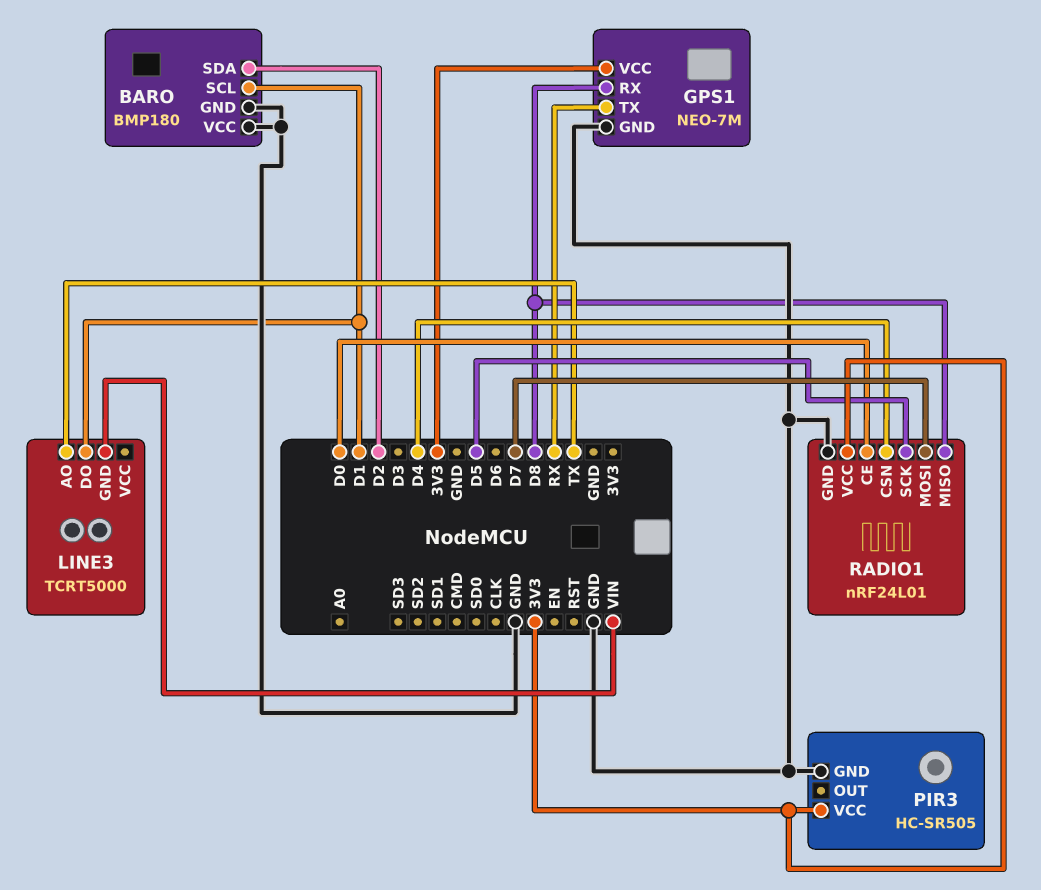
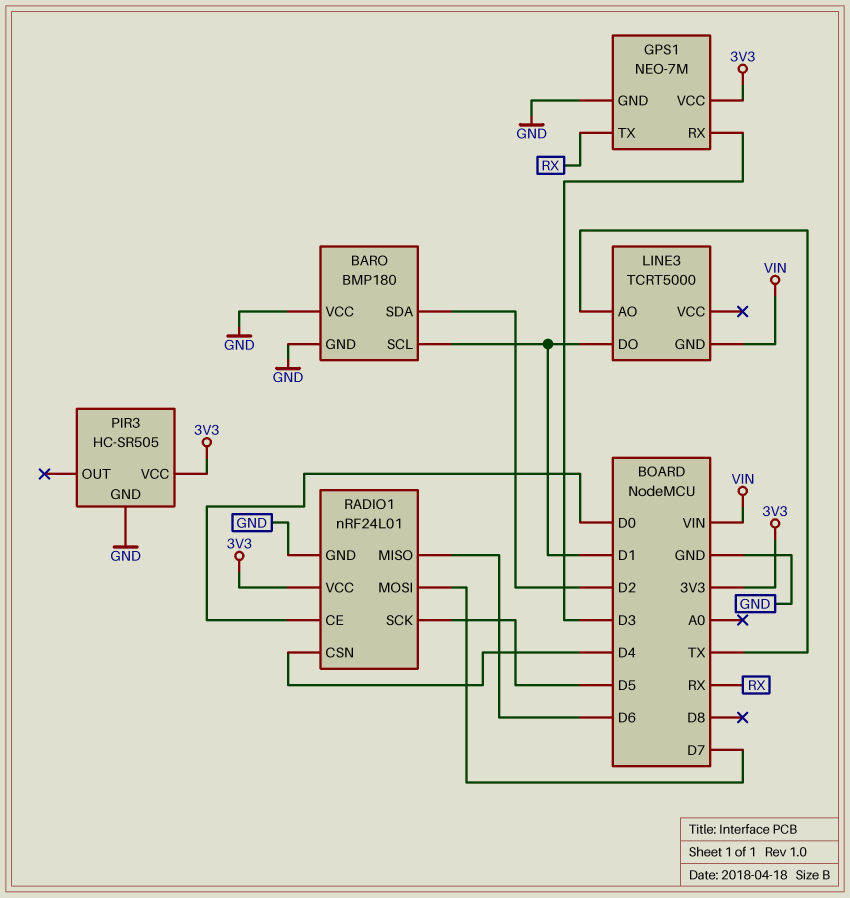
GPS1 pin RX: D8 -> D3
RADIO1 pin MISO: D8 -> D6

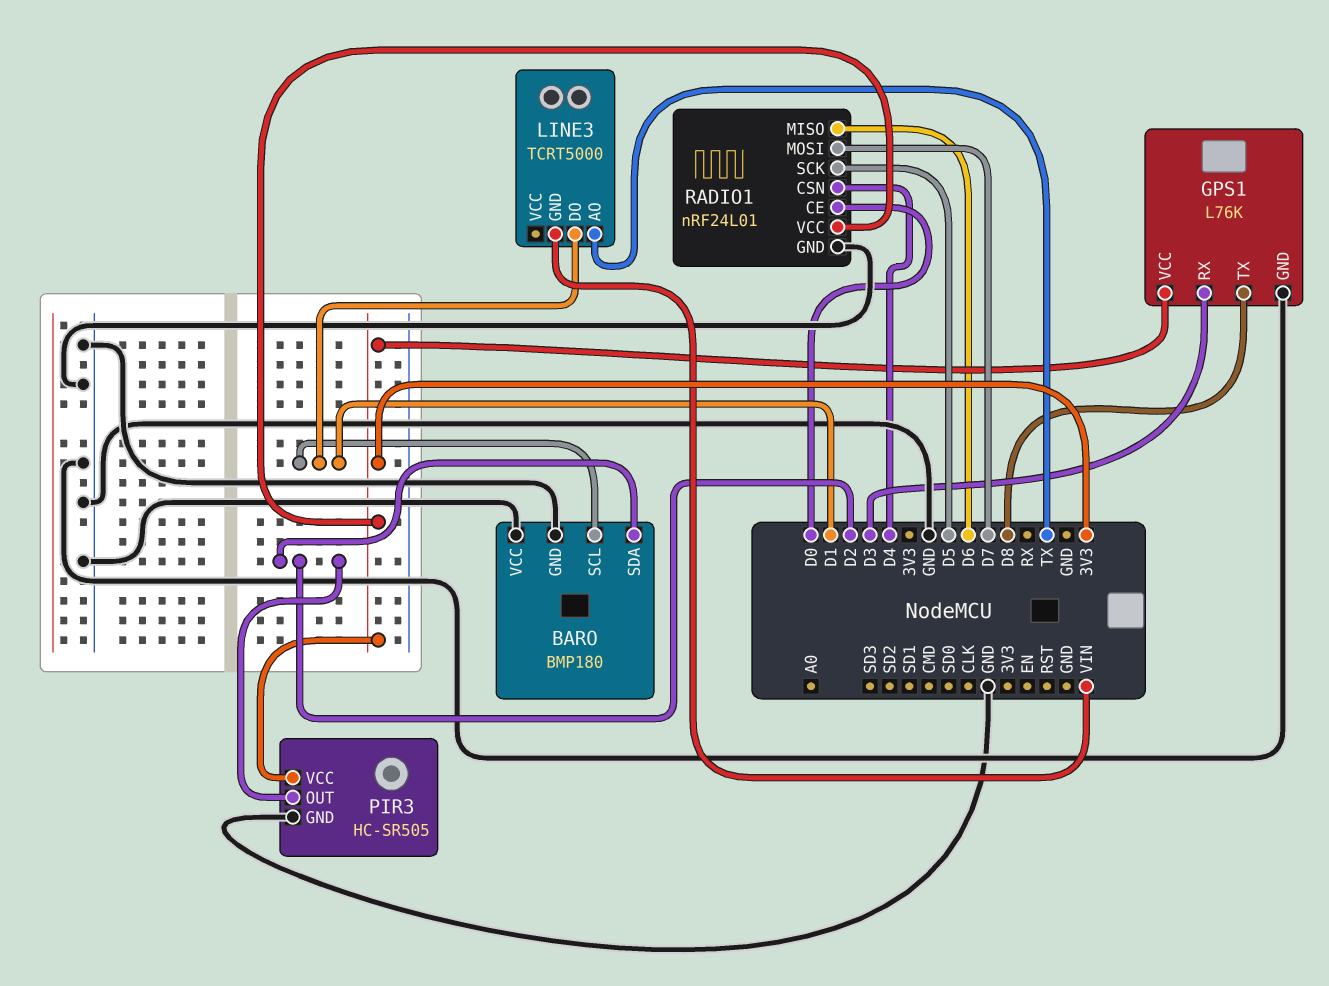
GPS1: NEO-7M -> L76K
GPS1 pin TX: RX -> D8
PIR3 pin OUT: none -> D2

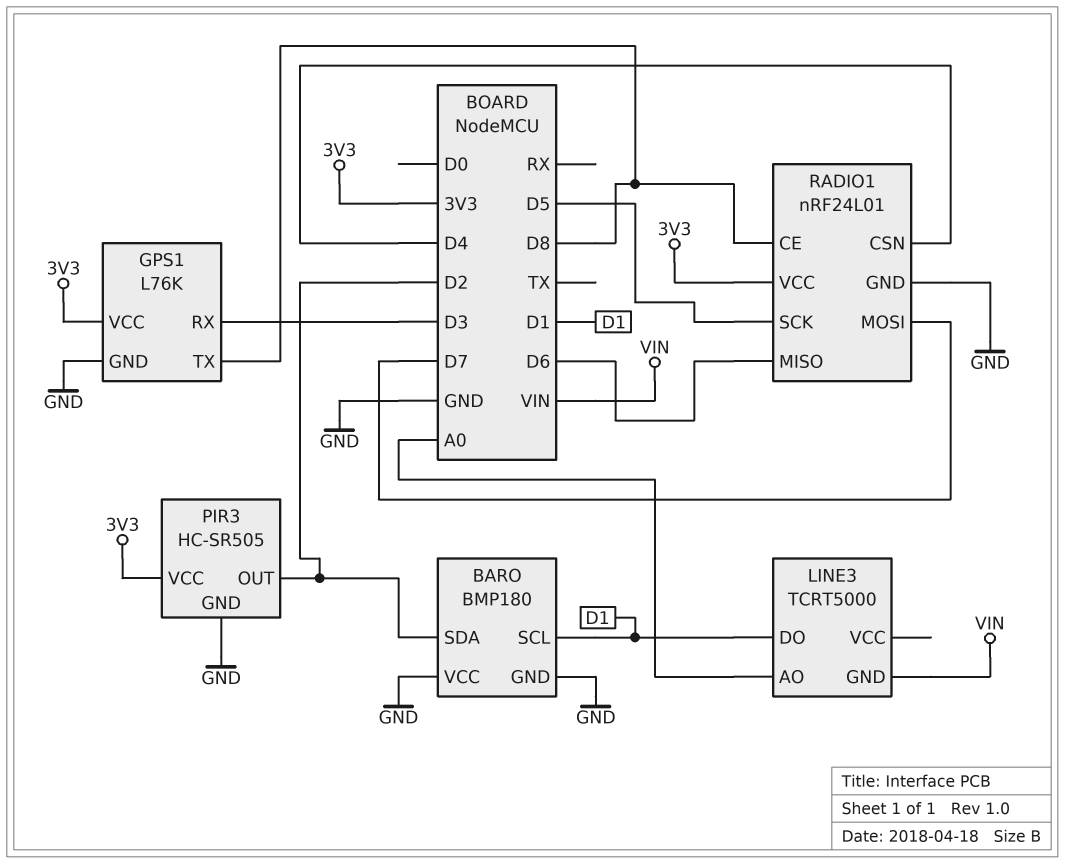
LINE3 pin AO: TX -> A0
RADIO1 pin CE: D0 -> D8

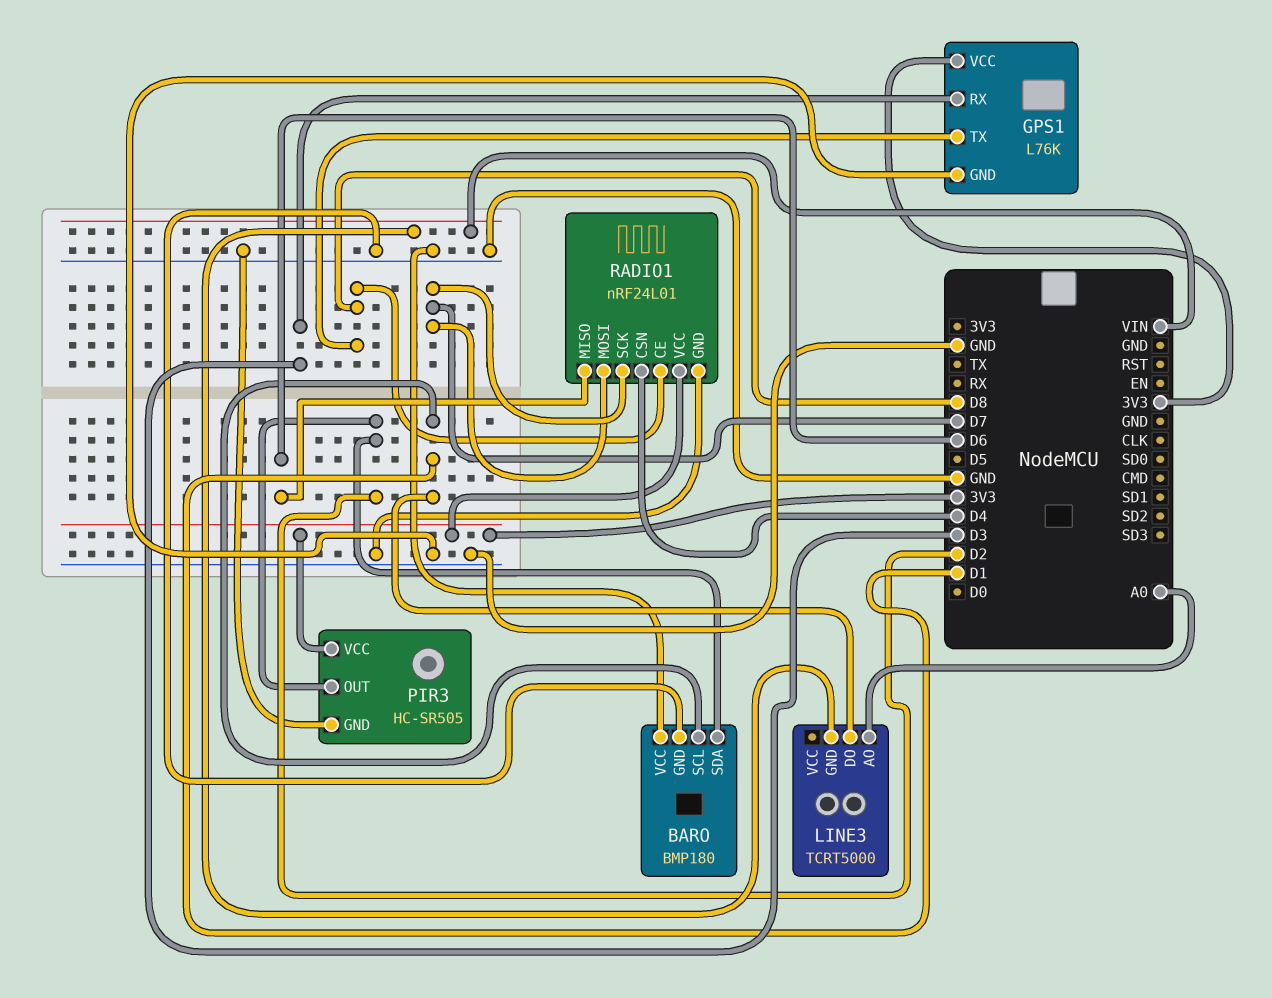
RADIO1 pin SCK: D5 -> D7

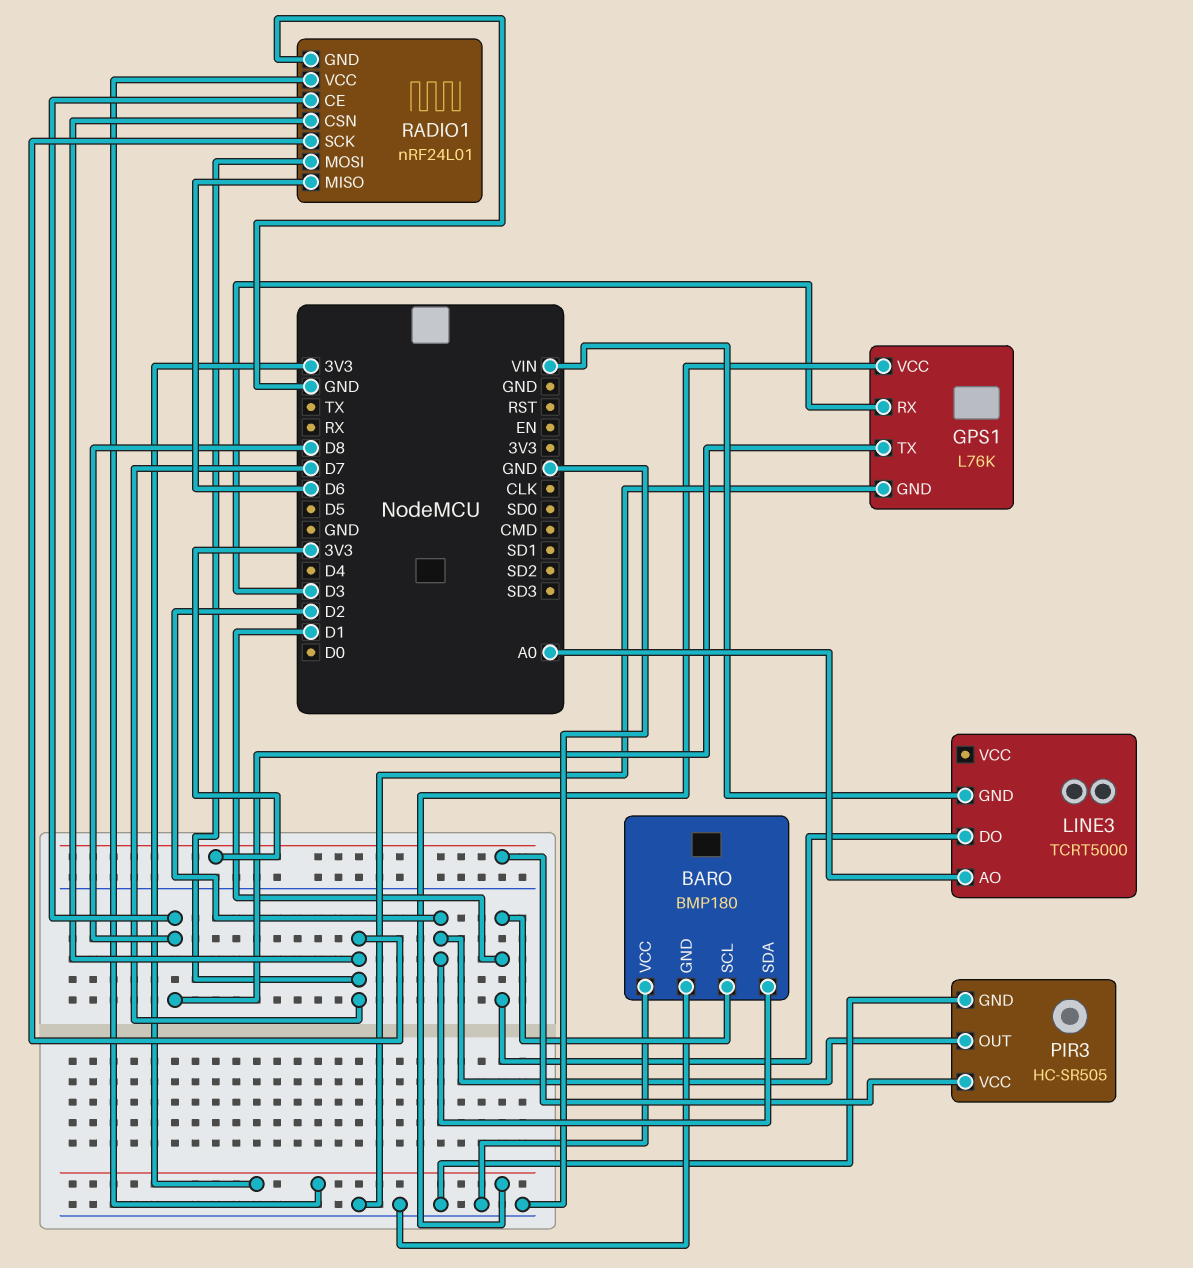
RADIO1 pin CSN: D4 -> D7

